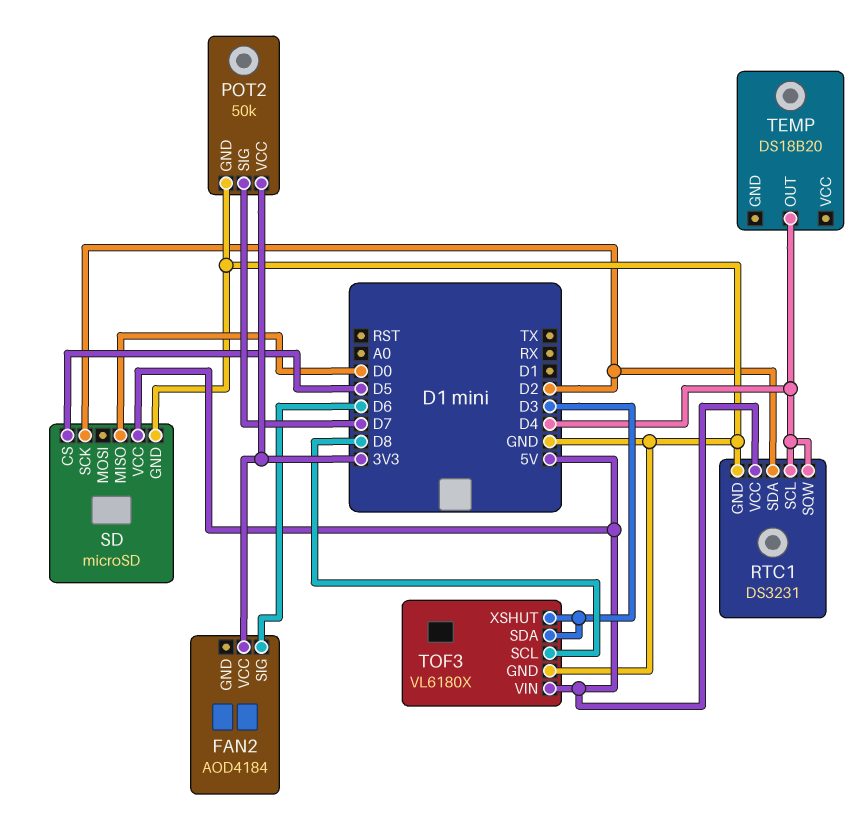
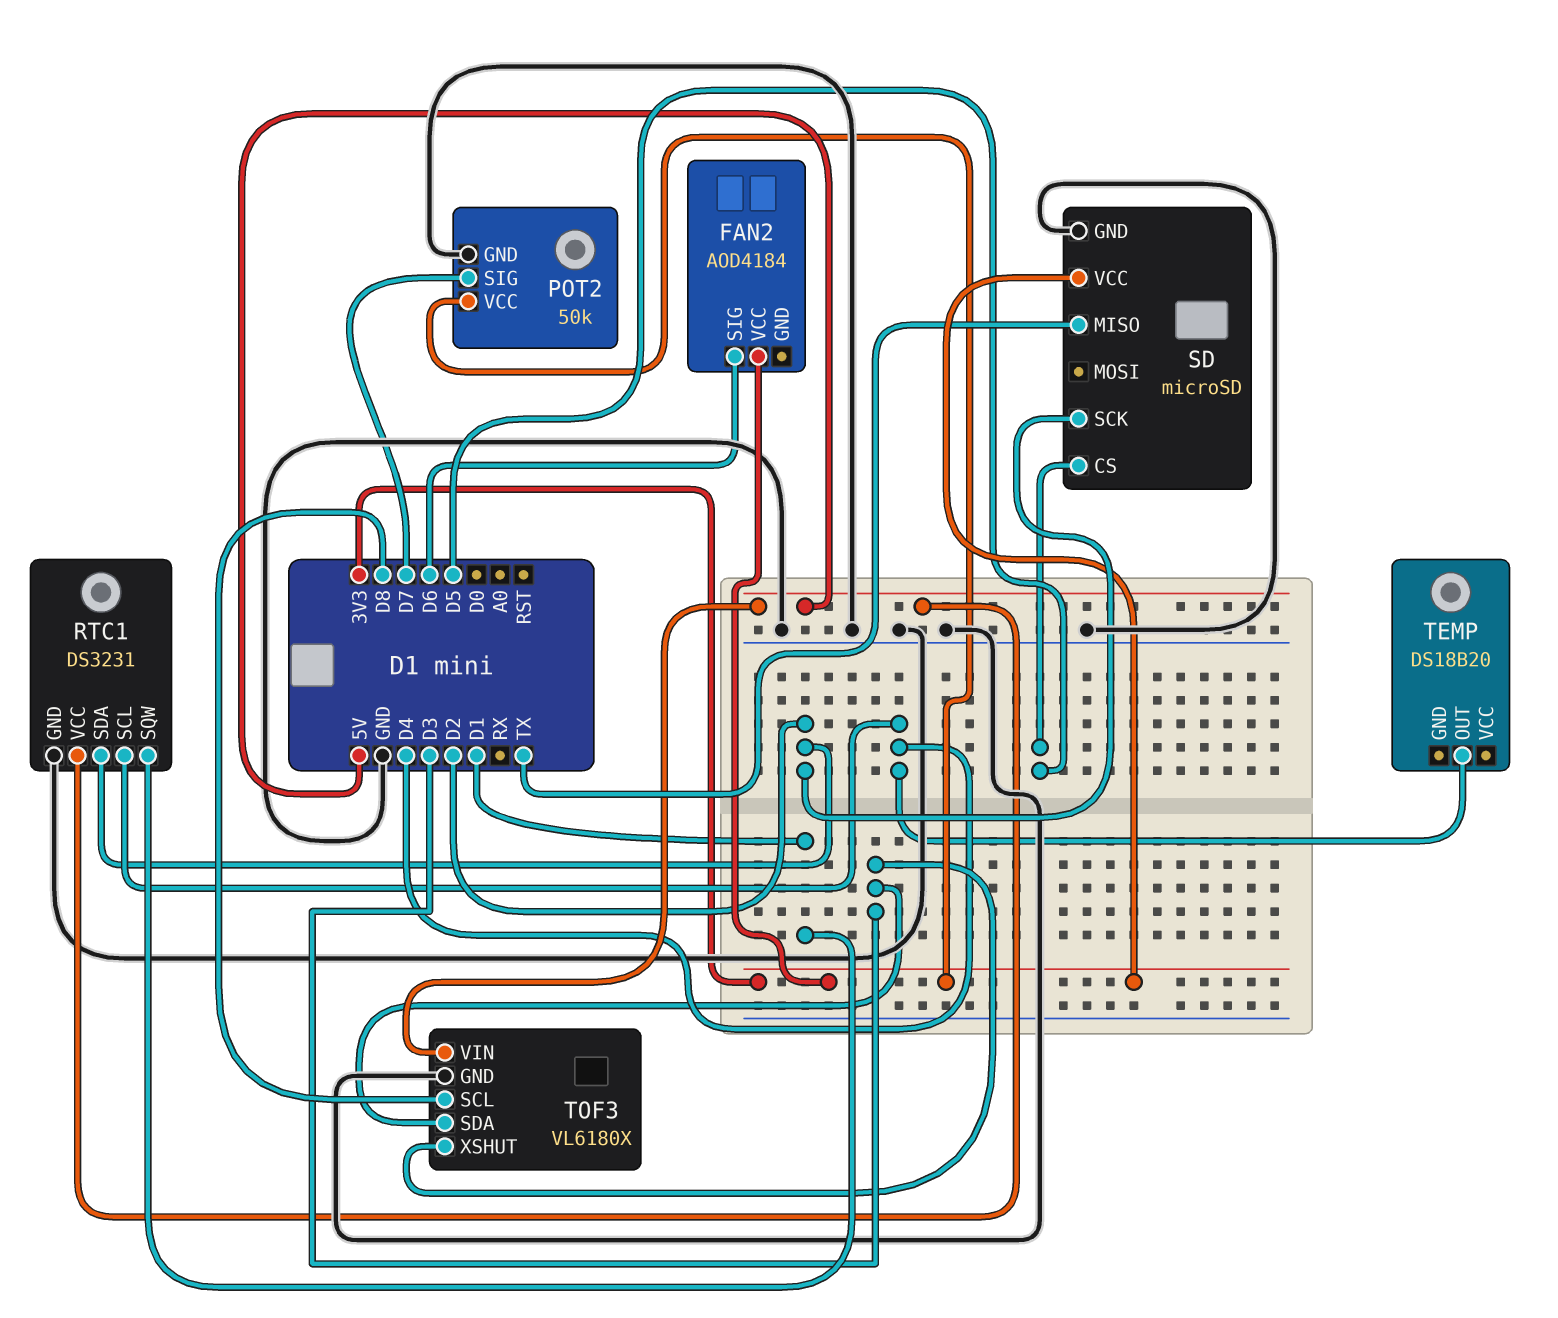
RTC1 pin SQW: D4 -> D1
SD pin MISO: D0 -> TX
SD pin VCC: 5V -> 3V3

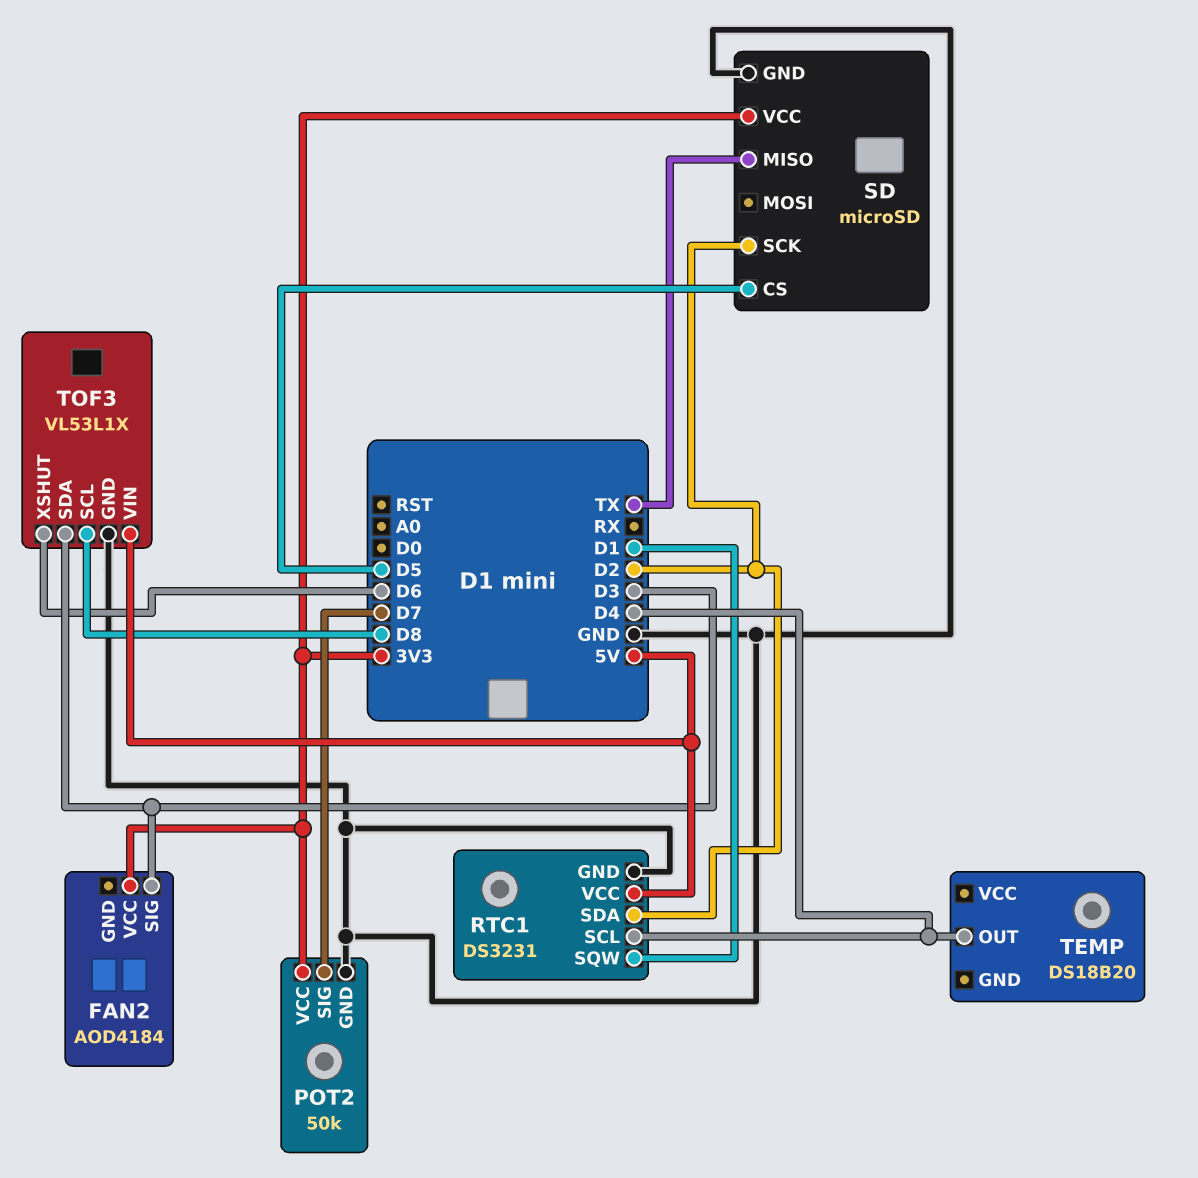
FAN2 pin SIG: D6 -> D3
TOF3: VL6180X -> VL53L1X
TOF3 pin XSHUT: D3 -> D6

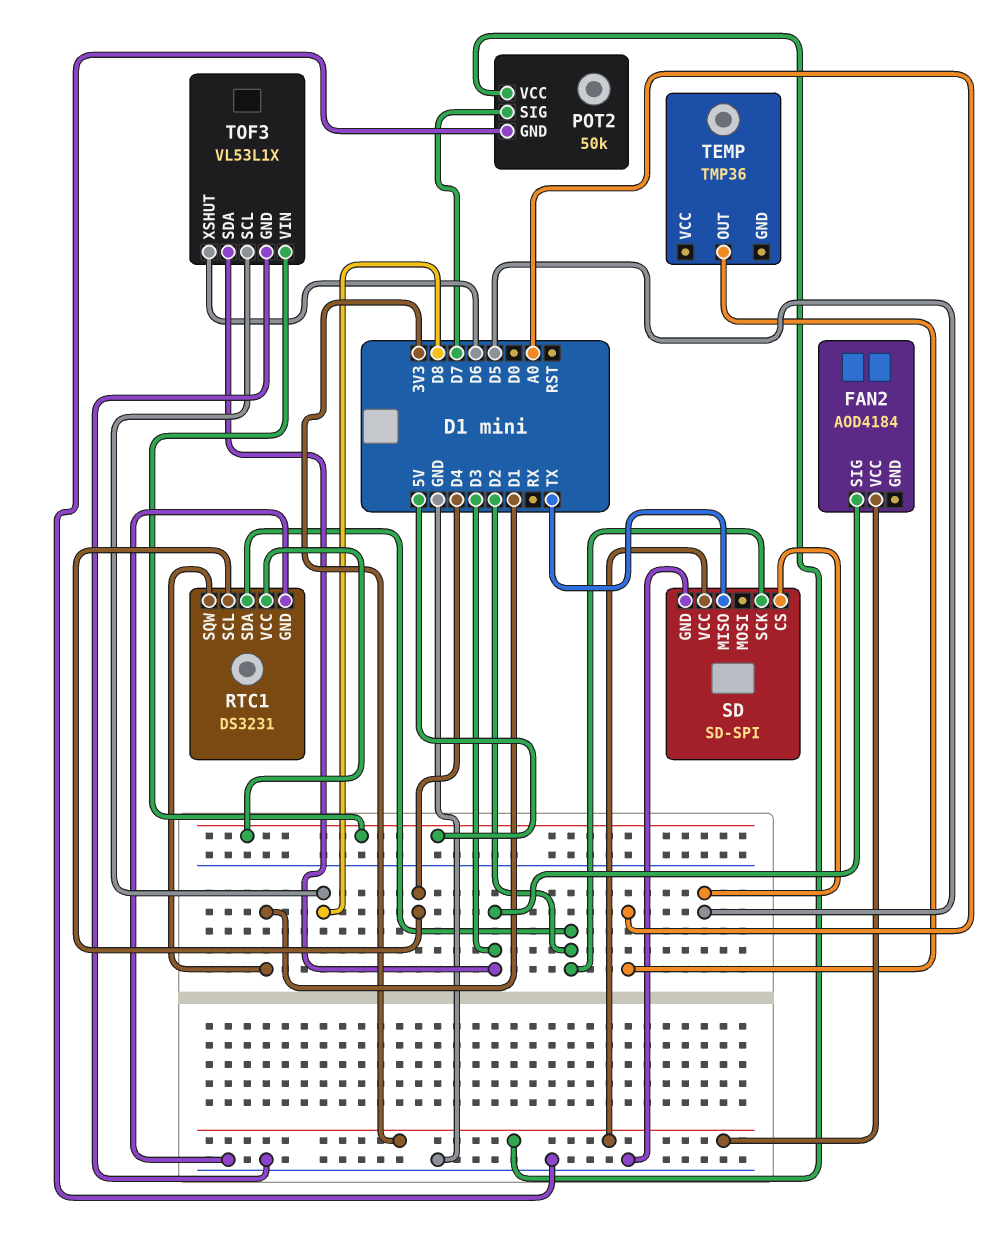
SD: microSD -> SD-SPI
TEMP: DS18B20 -> TMP36
TEMP pin OUT: D4 -> A0

